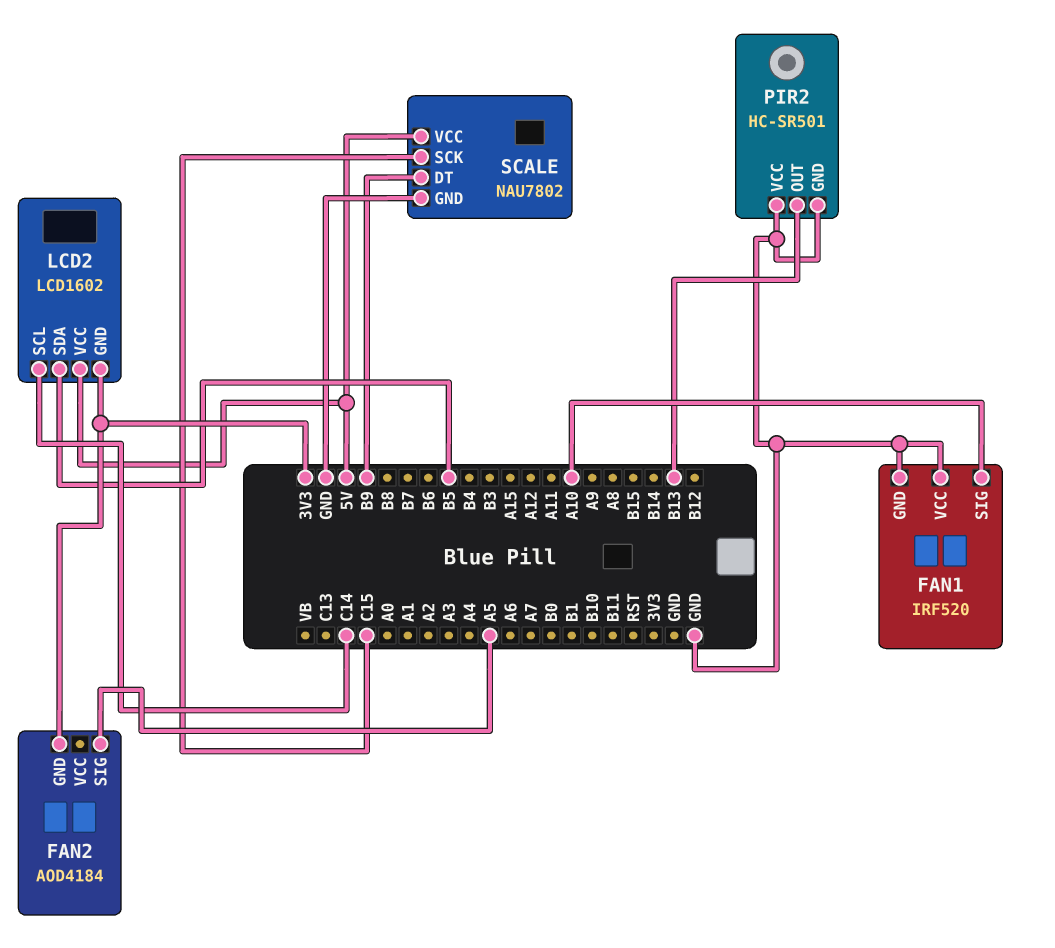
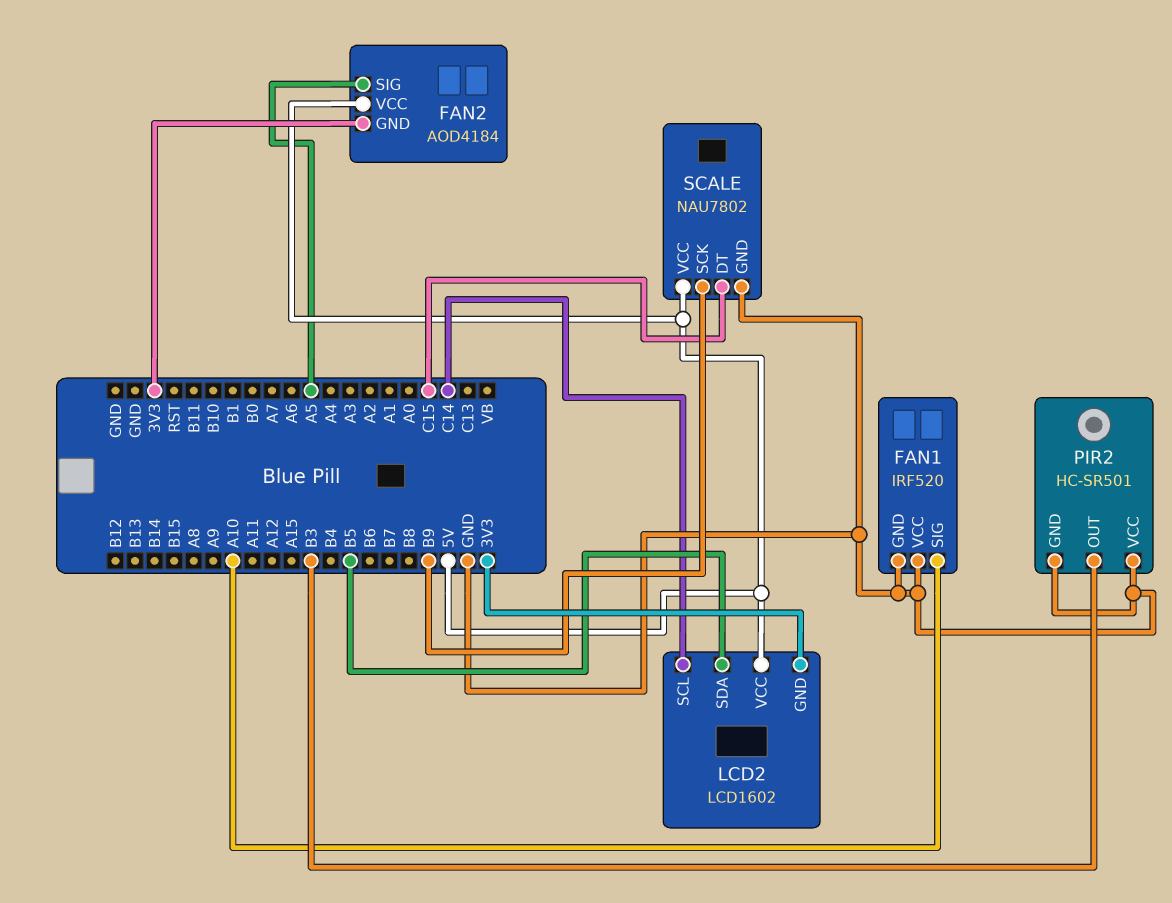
FAN2 pin VCC: none -> 5V
PIR2 pin OUT: B13 -> B3
SCALE pin DT: B9 -> C15
SCALE pin SCK: C15 -> B9

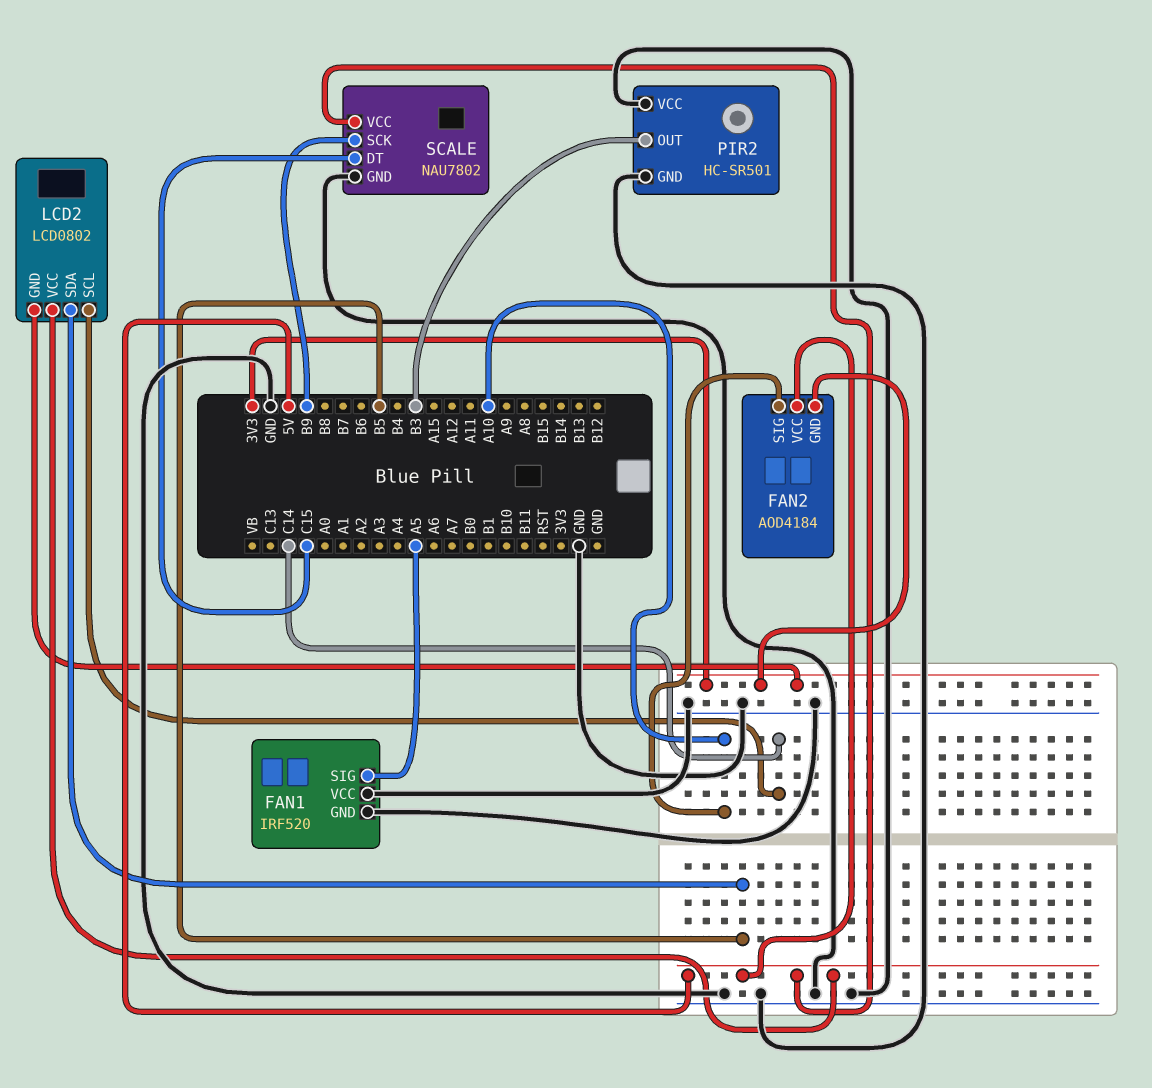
FAN1 pin SIG: A10 -> A5
FAN2 pin SIG: A5 -> A10
LCD2: LCD1602 -> LCD0802

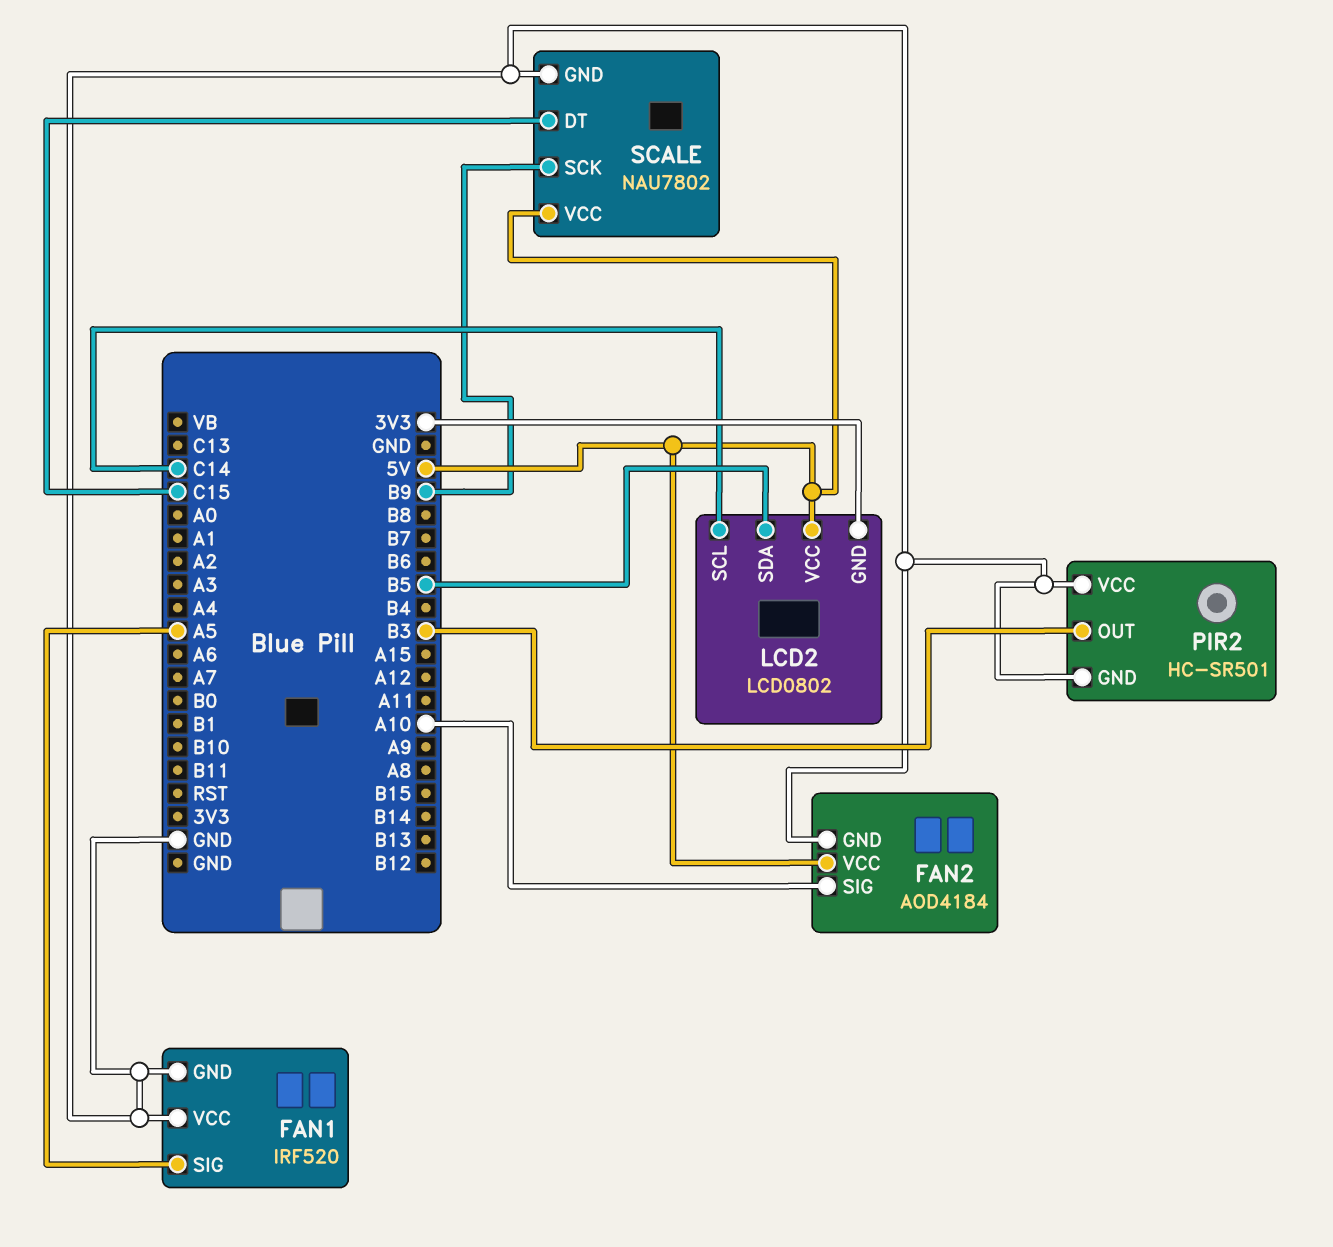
FAN2 pin GND: 3V3 -> GND

